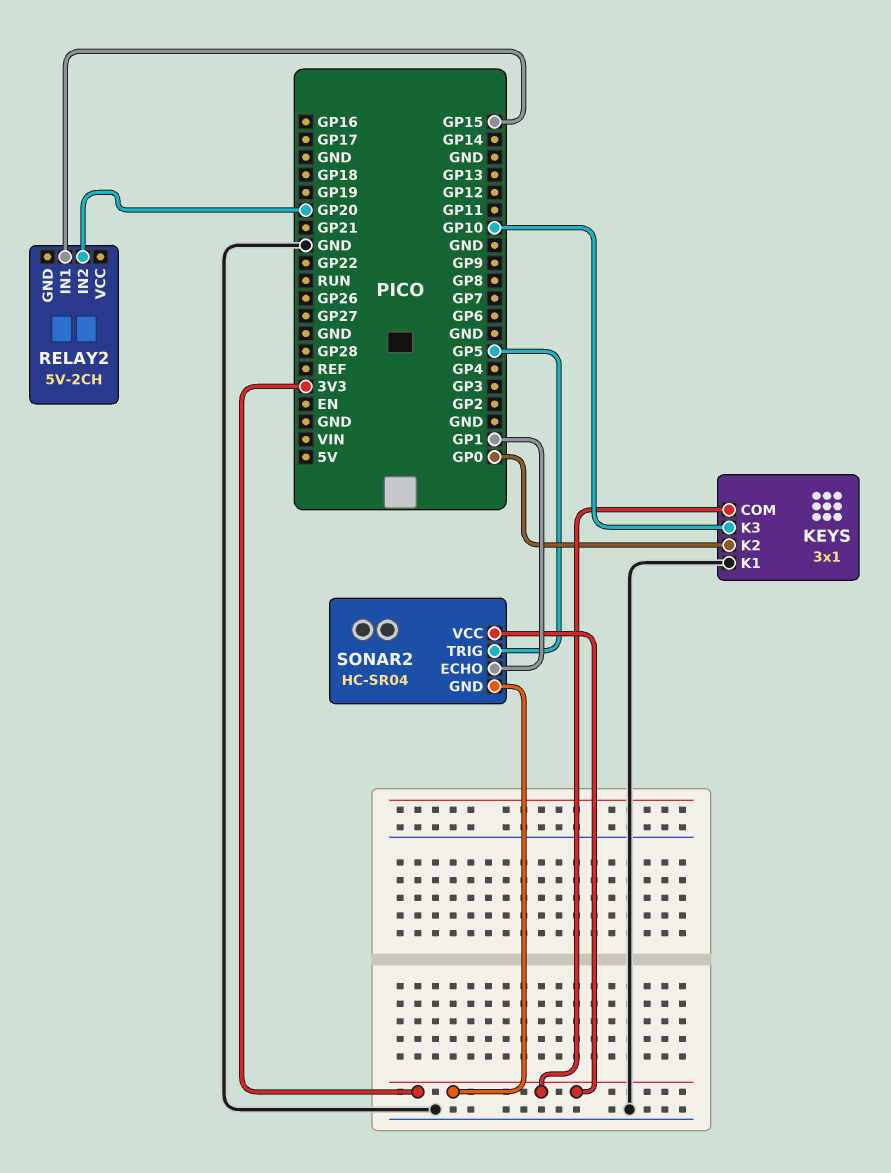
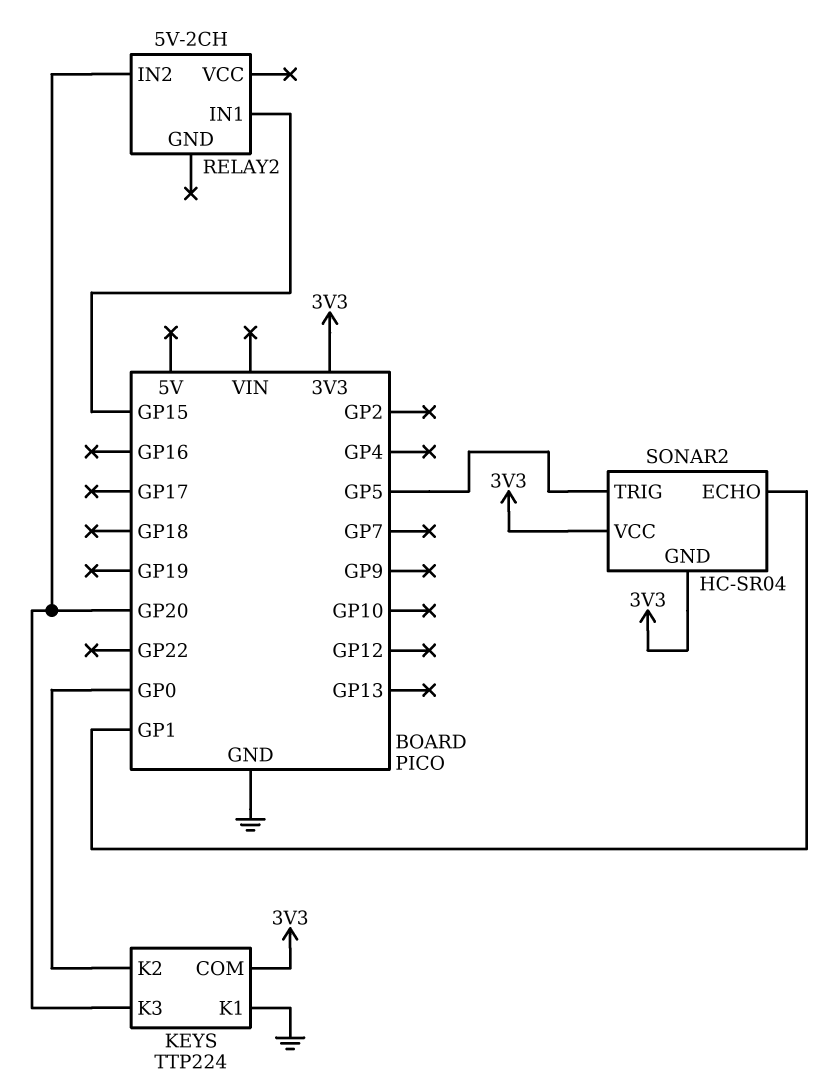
KEYS: 3x1 -> TTP224
KEYS pin K3: GP10 -> GP20

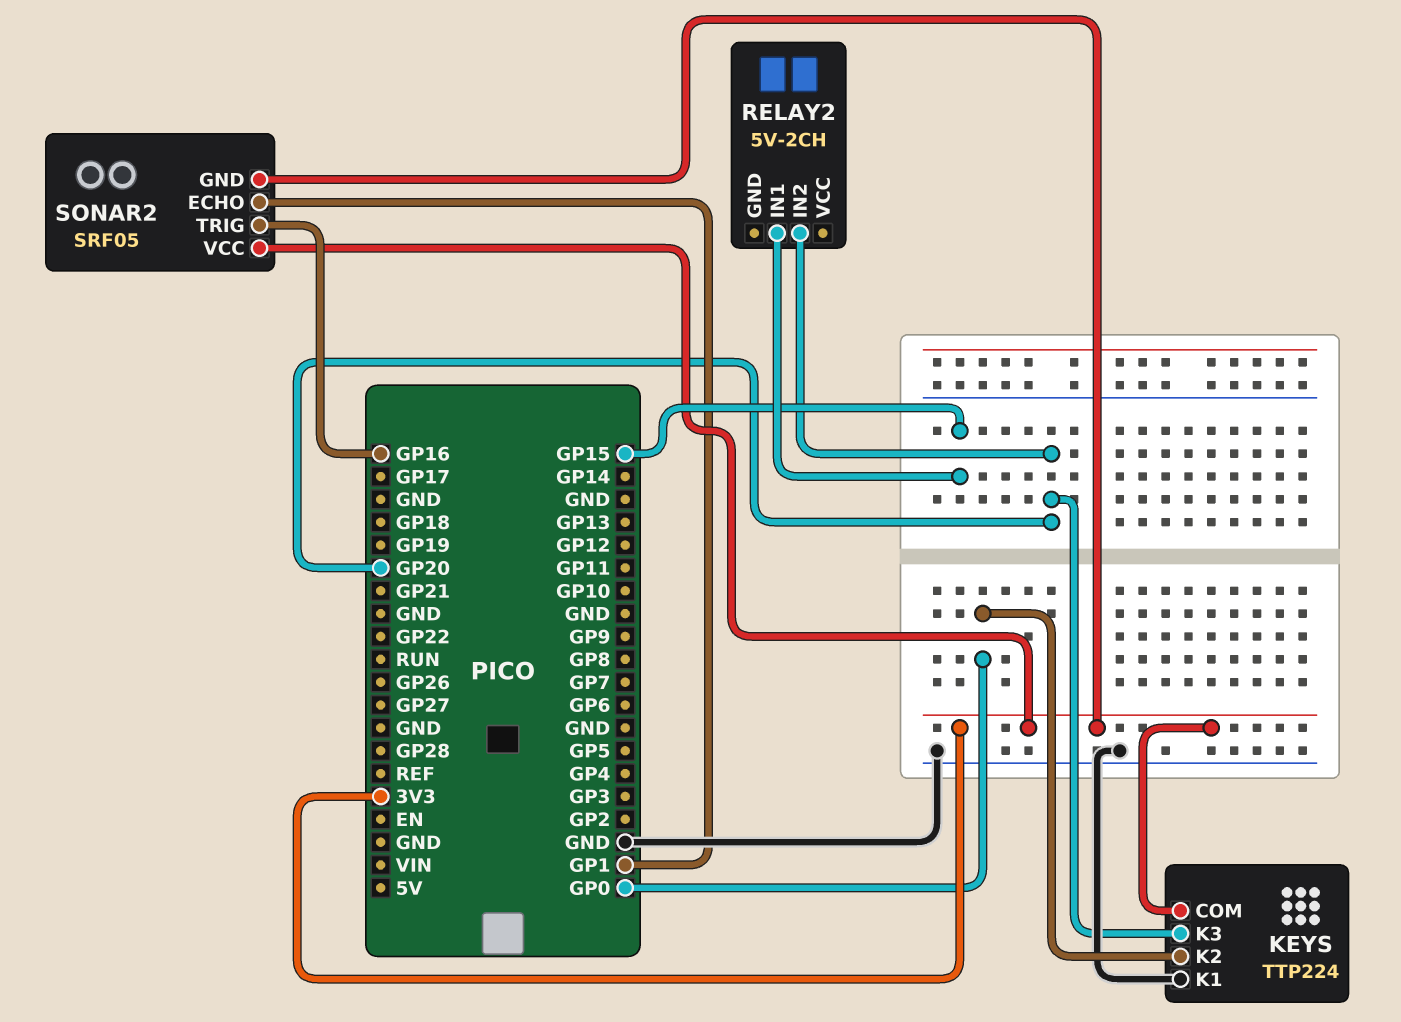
SONAR2: HC-SR04 -> SRF05
SONAR2 pin TRIG: GP5 -> GP16

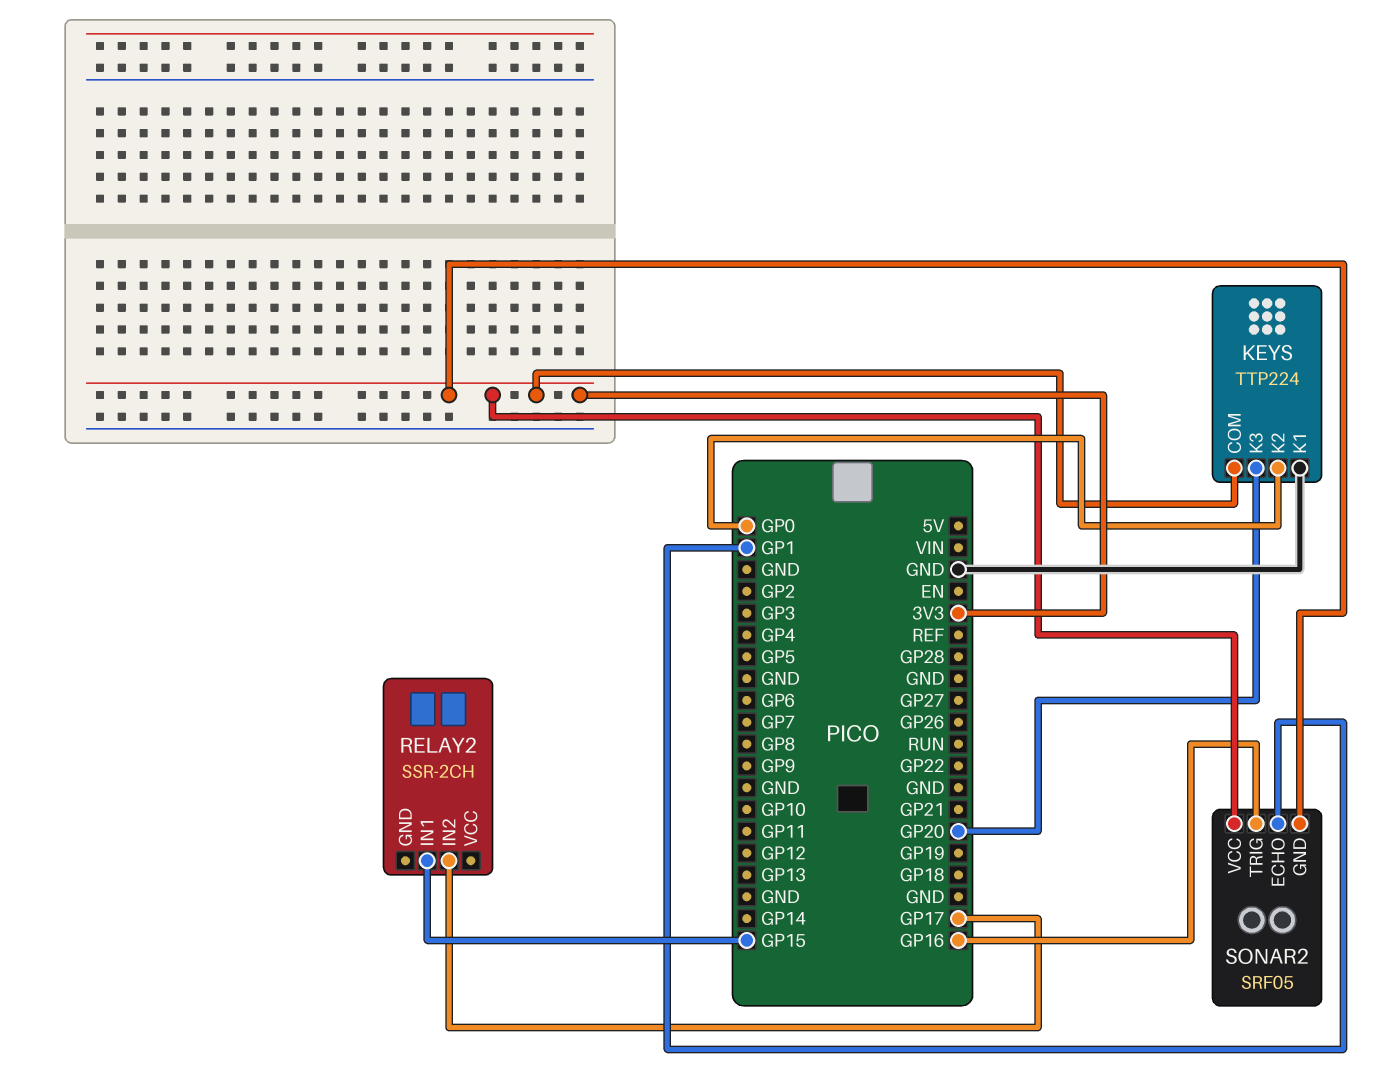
RELAY2: 5V-2CH -> SSR-2CH
RELAY2 pin IN2: GP20 -> GP17

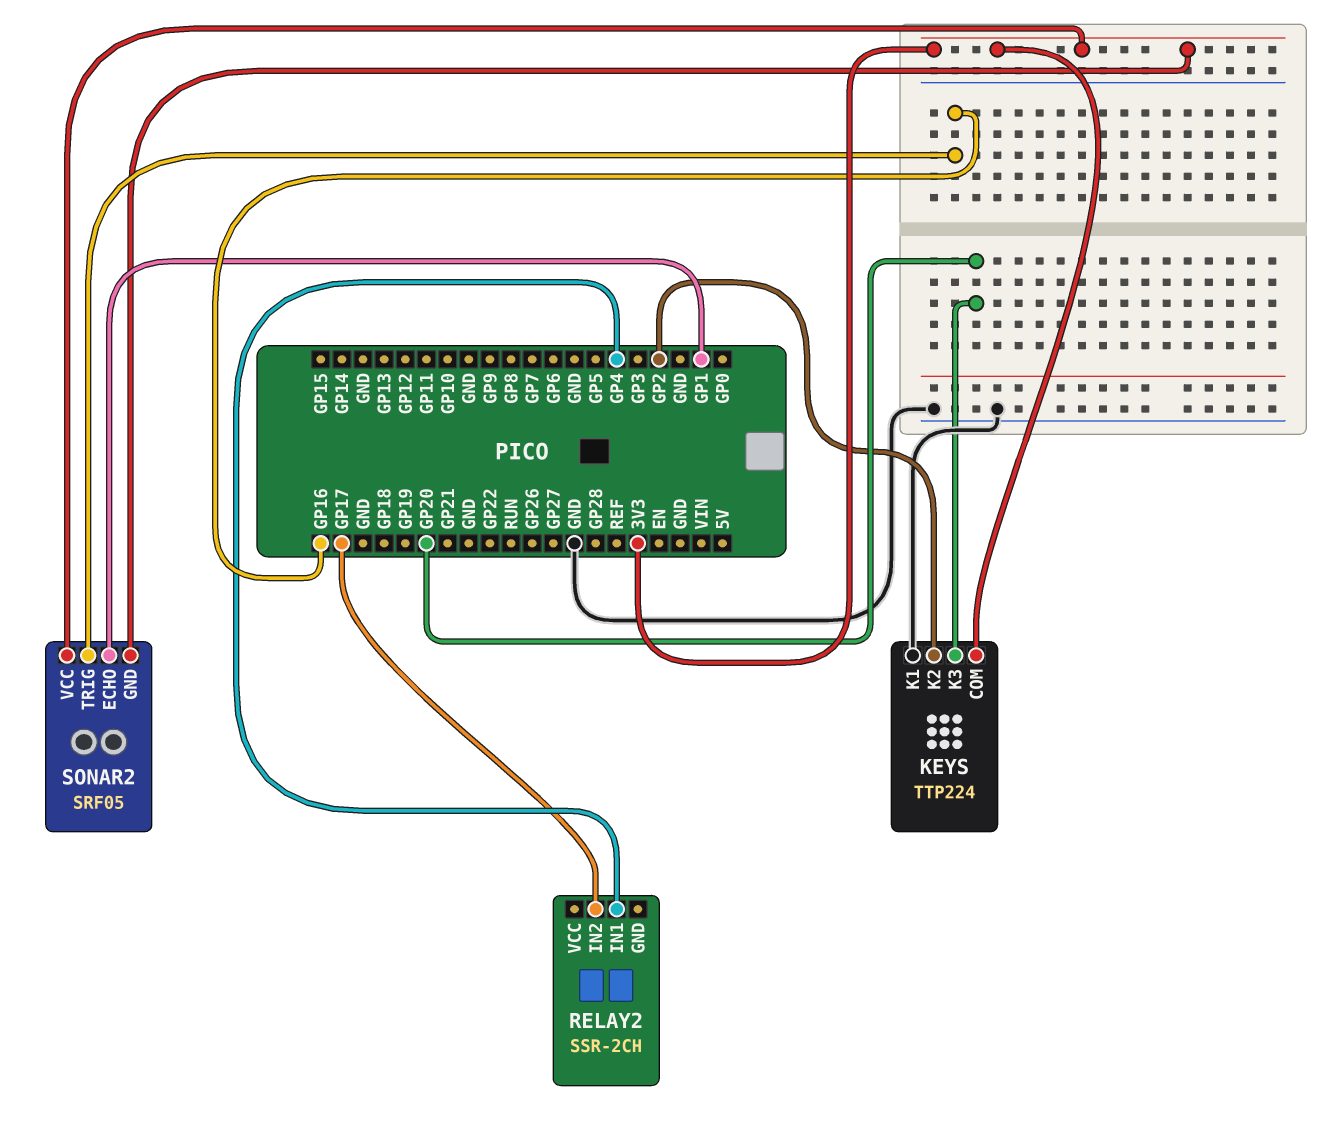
KEYS pin K2: GP0 -> GP2
RELAY2 pin IN1: GP15 -> GP4

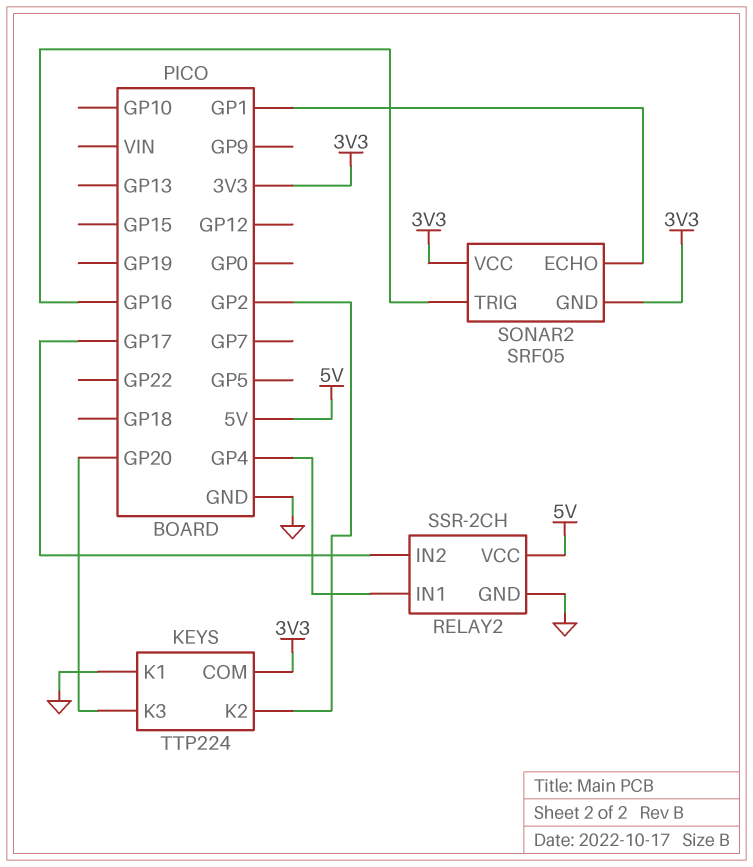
RELAY2 pin GND: none -> GND
RELAY2 pin VCC: none -> 5V

